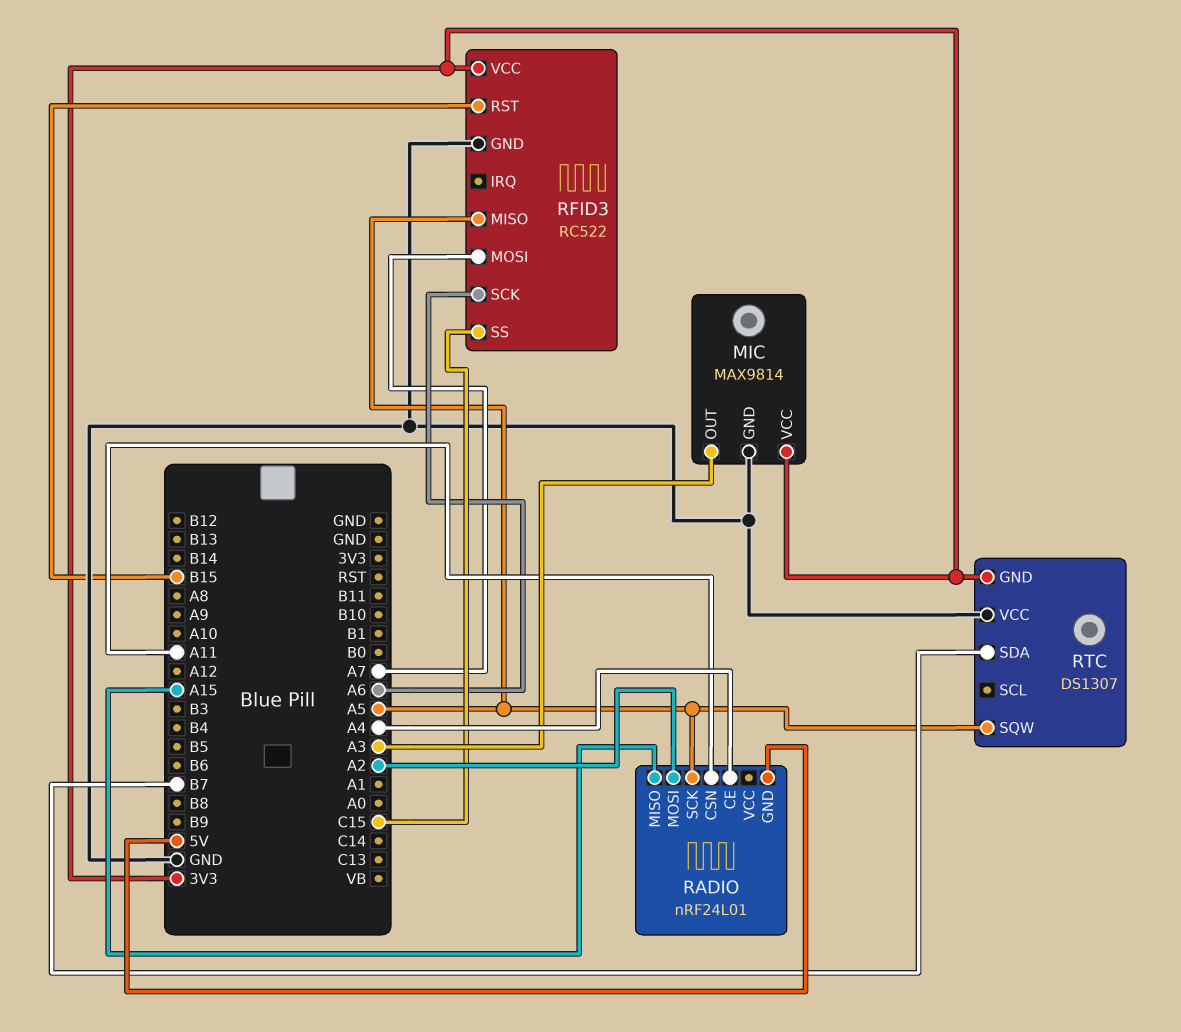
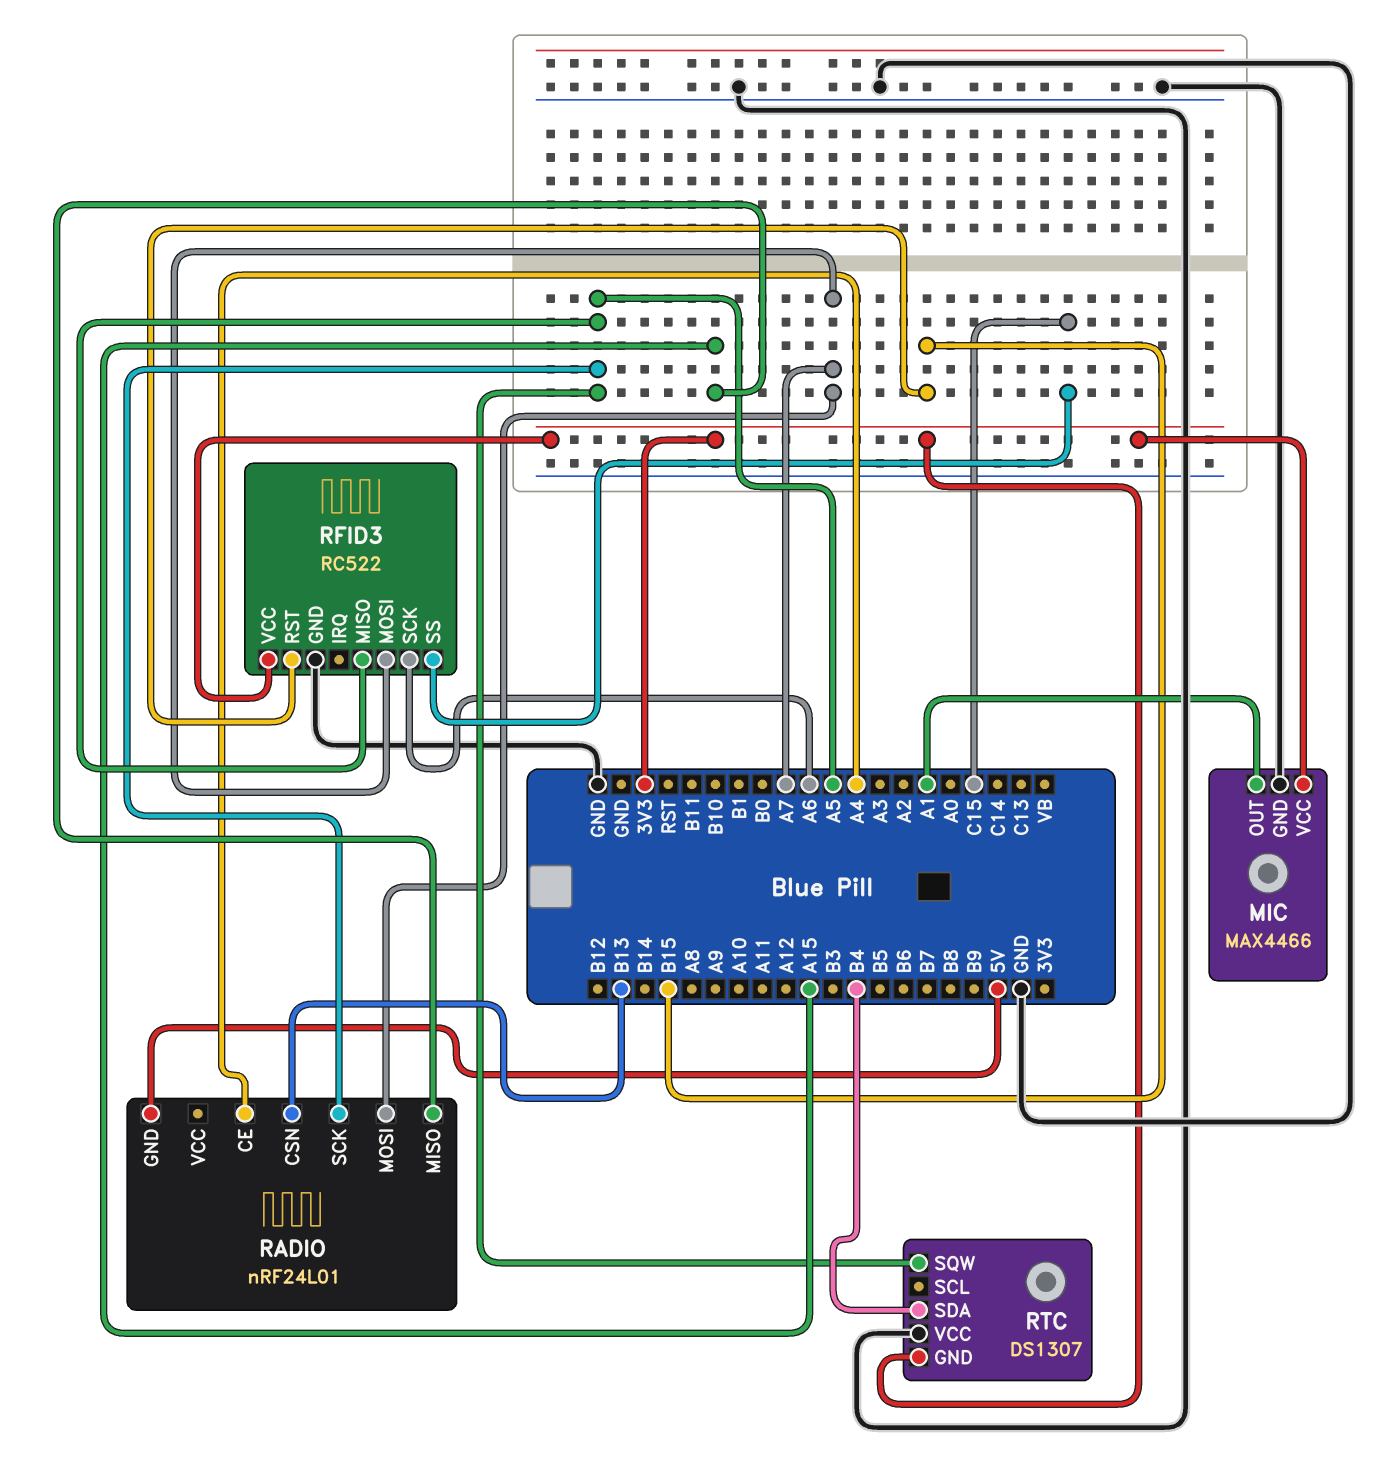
MIC: MAX9814 -> MAX4466
MIC pin OUT: A3 -> A1
RADIO pin CSN: A11 -> B13
RADIO pin MOSI: A2 -> A7
RTC pin SDA: B7 -> B4

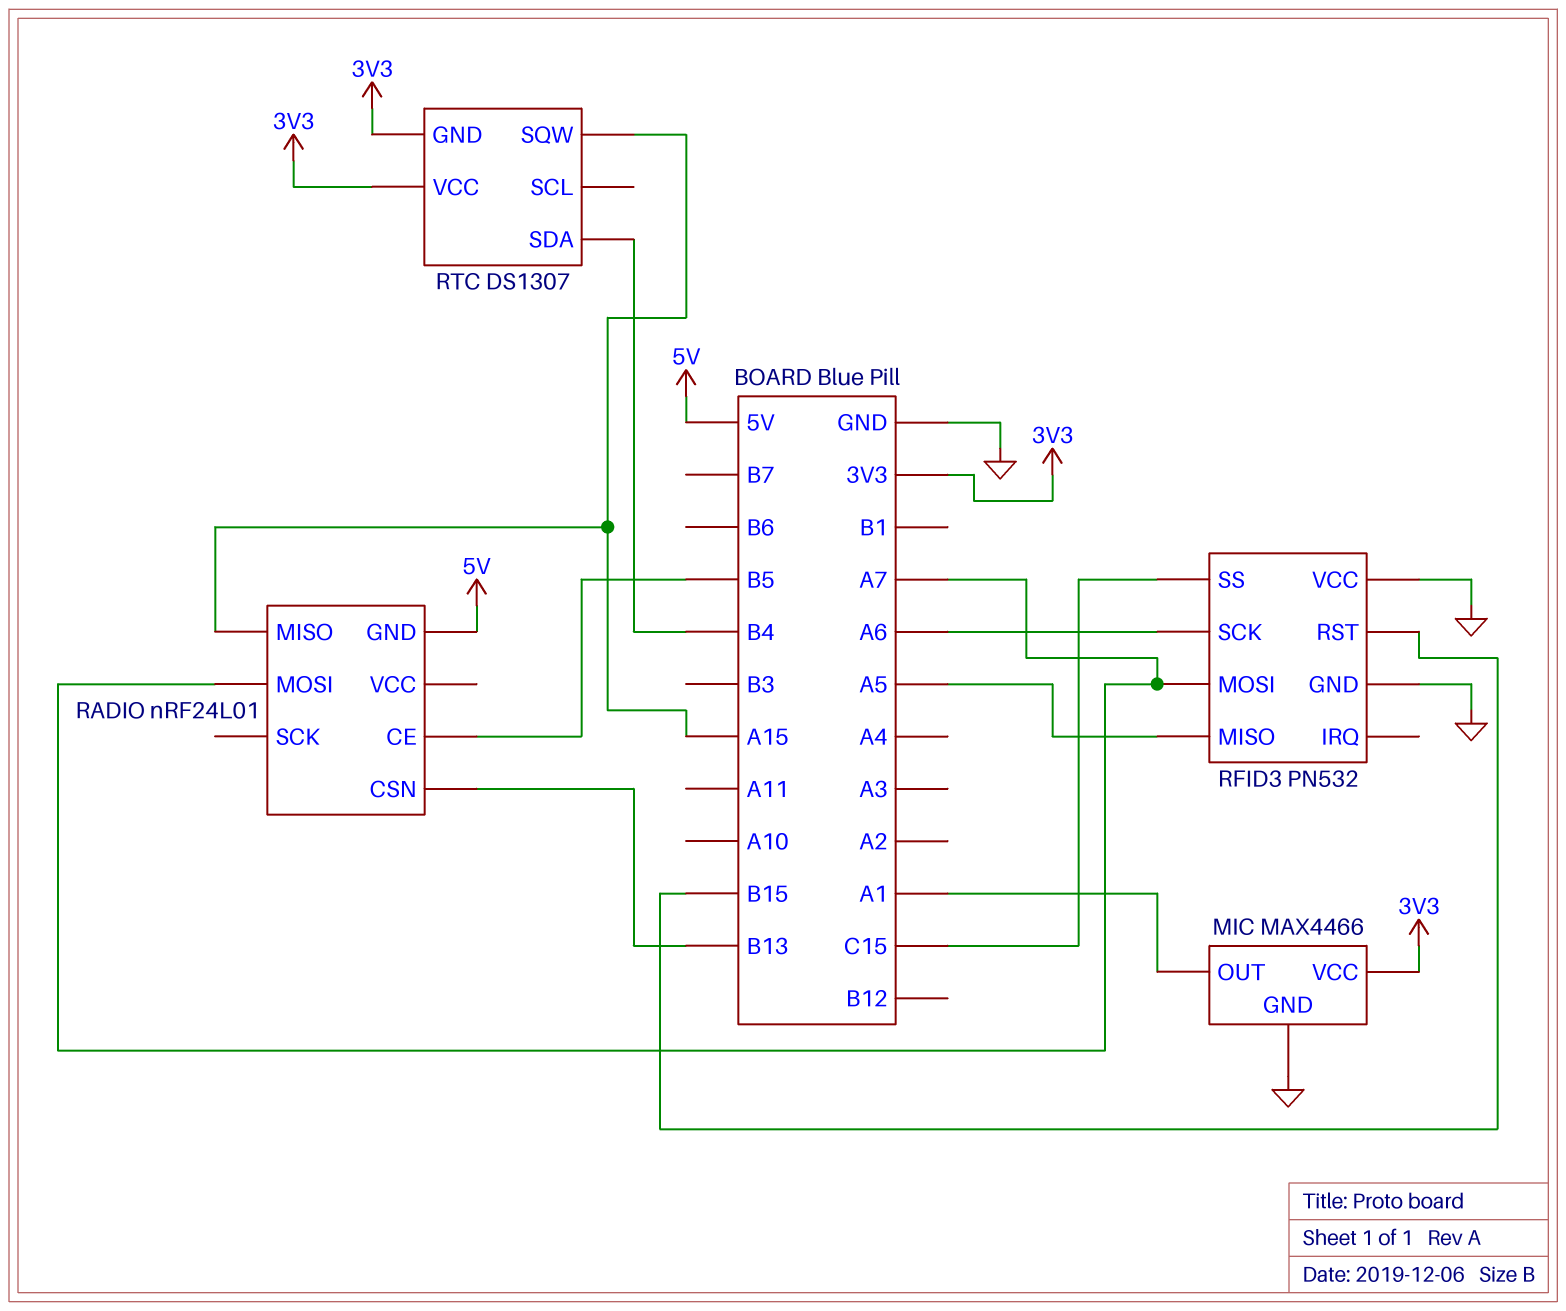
RADIO pin CE: A4 -> B5
RADIO pin SCK: A5 -> none
RFID3: RC522 -> PN532
RFID3 pin VCC: 3V3 -> GND
RTC pin SQW: A5 -> A15
RTC pin VCC: GND -> 3V3

